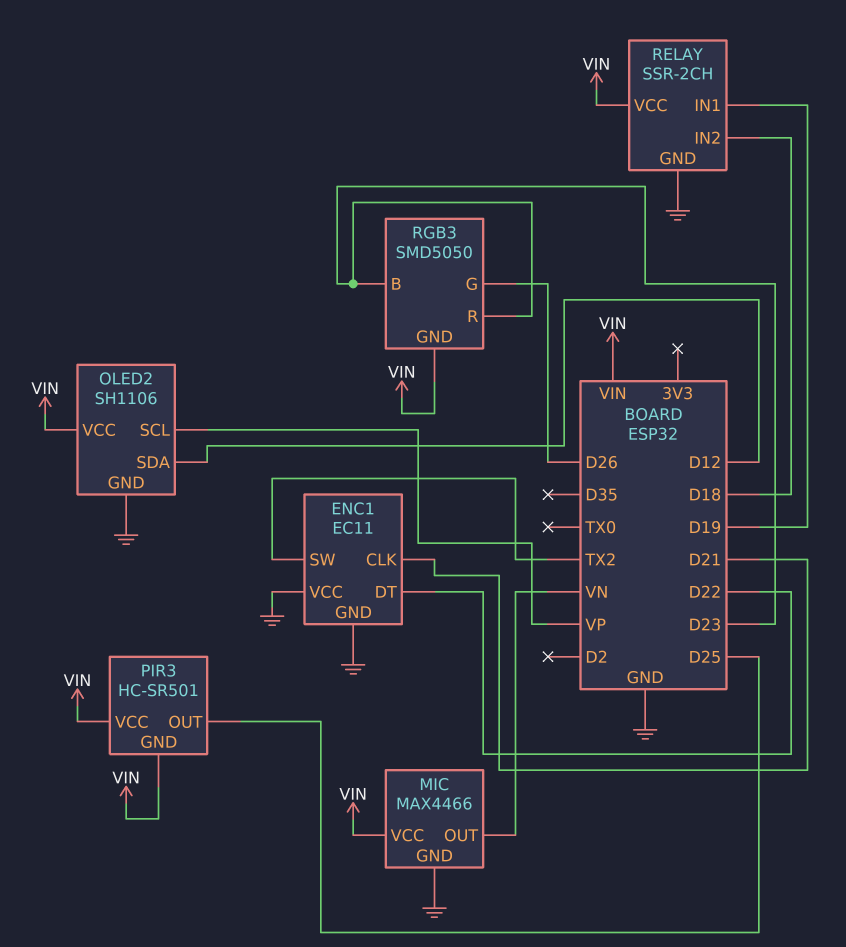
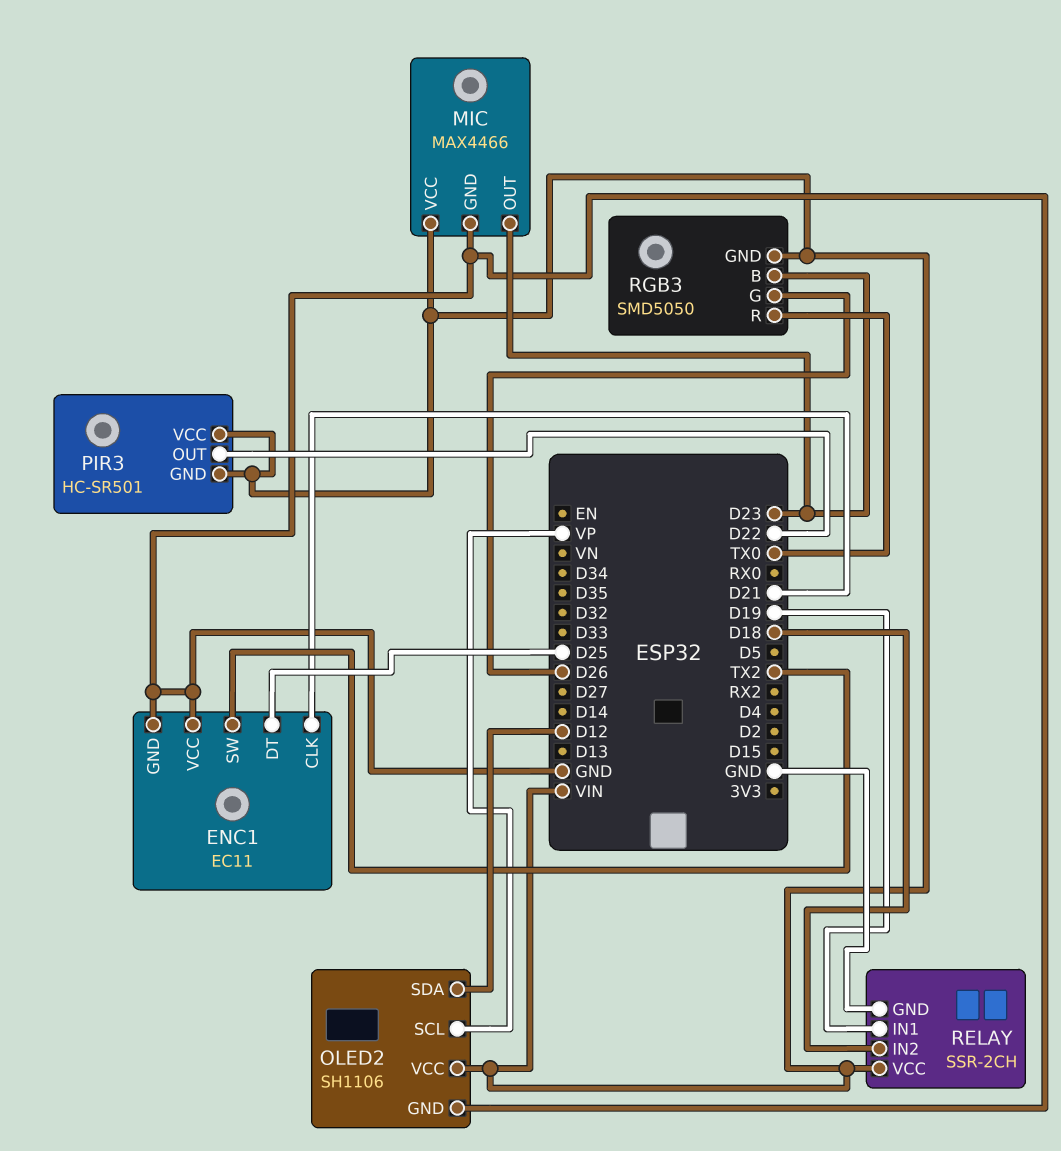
ENC1 pin DT: D22 -> D25
MIC pin OUT: VN -> D23
PIR3 pin OUT: D25 -> D22
RGB3 pin R: D23 -> TX0

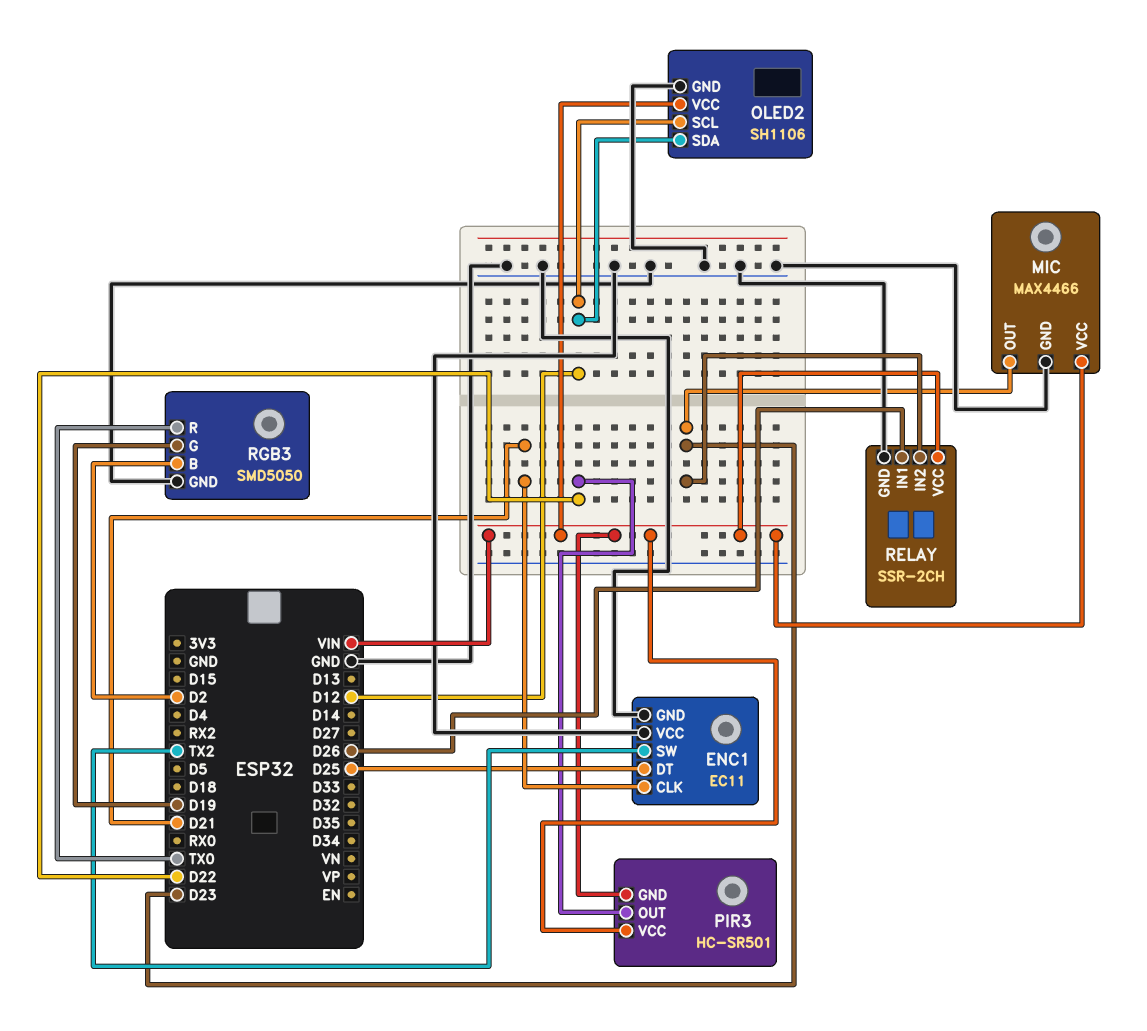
OLED2 pin SCL: VP -> D12
RELAY pin IN1: D19 -> D26
RELAY pin IN2: D18 -> D23
RGB3 pin B: D23 -> D2
RGB3 pin G: D26 -> D19
RGB3 pin GND: VIN -> GND

